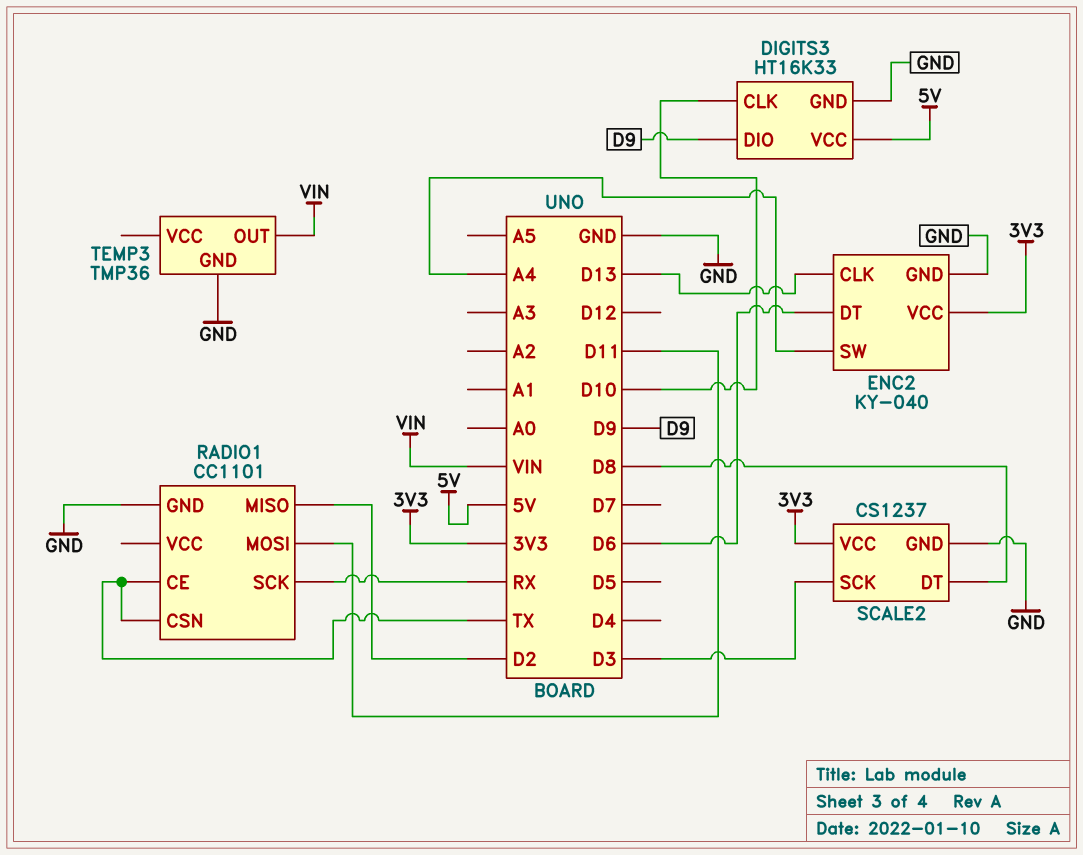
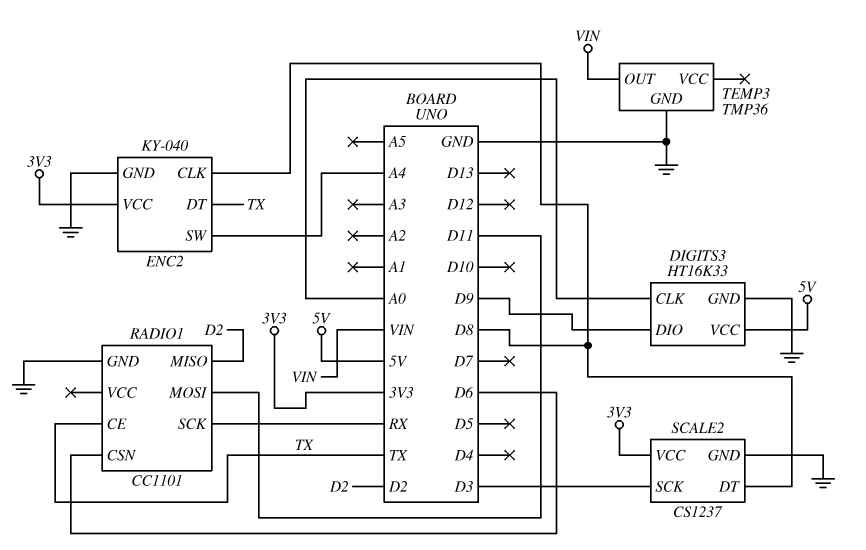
DIGITS3 pin CLK: D10 -> A0
ENC2 pin CLK: D13 -> D8
ENC2 pin DT: D6 -> TX
RADIO1 pin CSN: TX -> D6

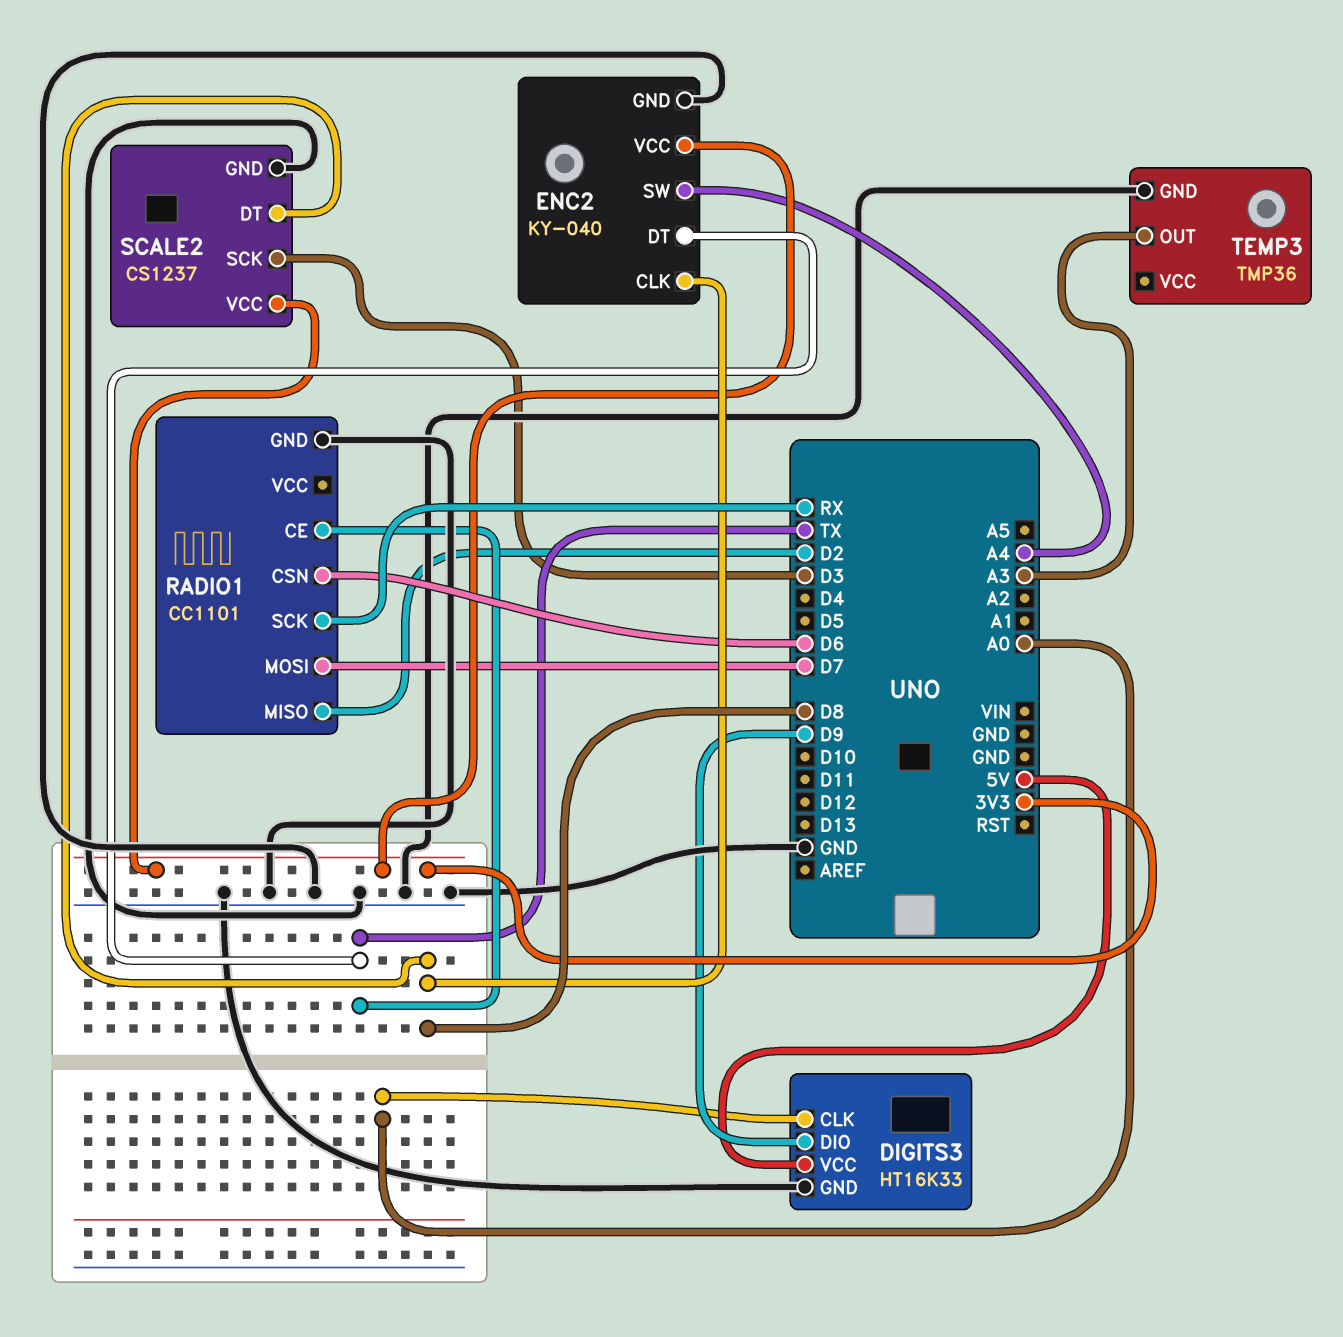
RADIO1 pin MOSI: D11 -> D7
TEMP3 pin OUT: VIN -> A3

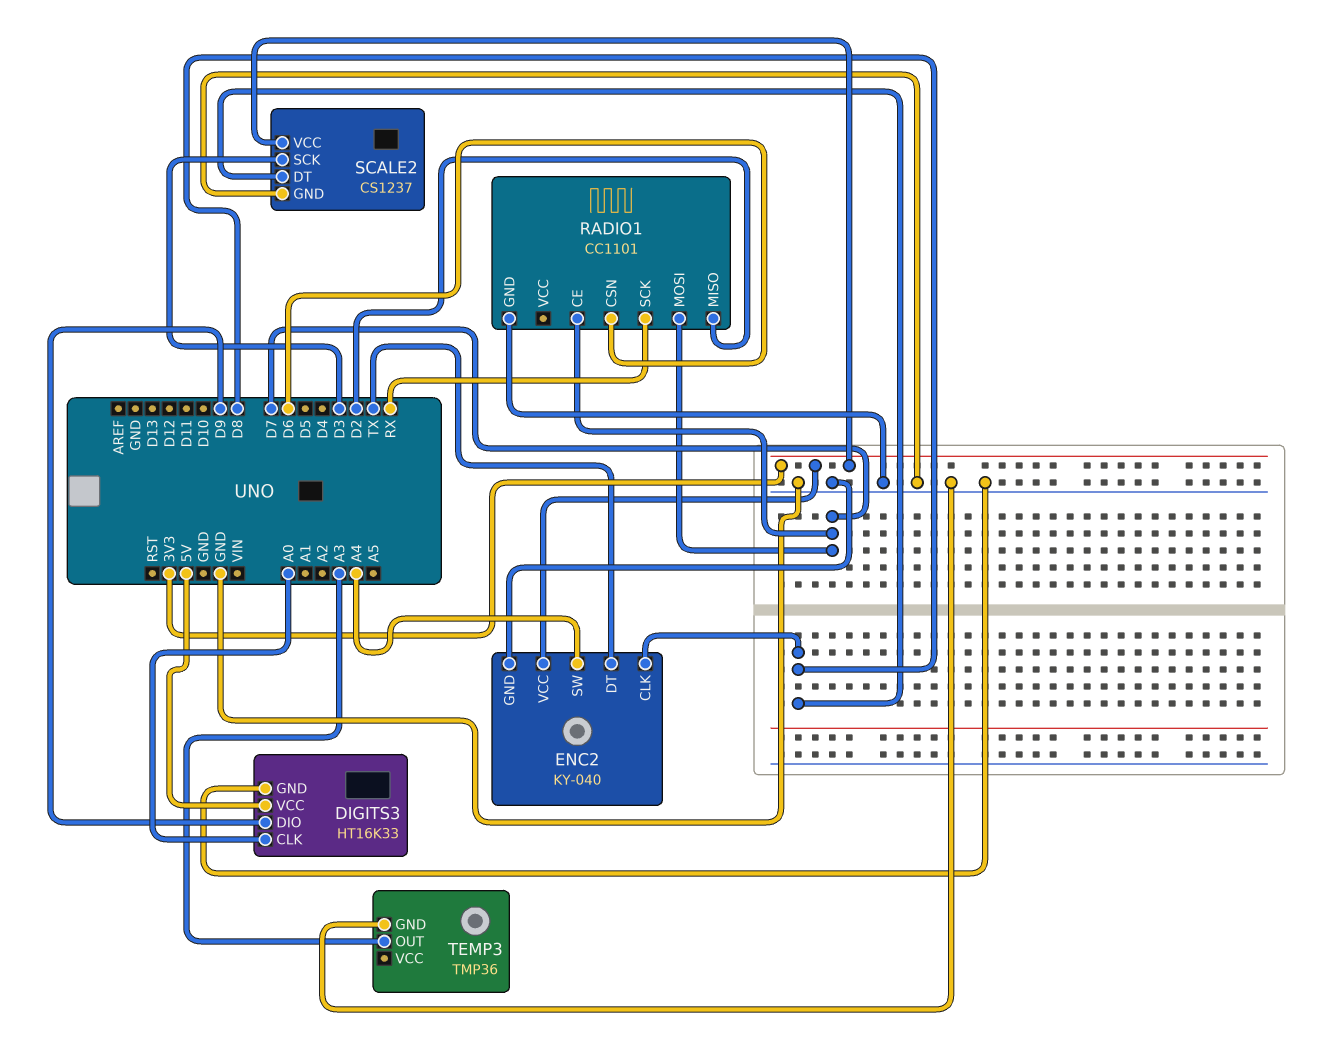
RADIO1 pin CE: TX -> D7

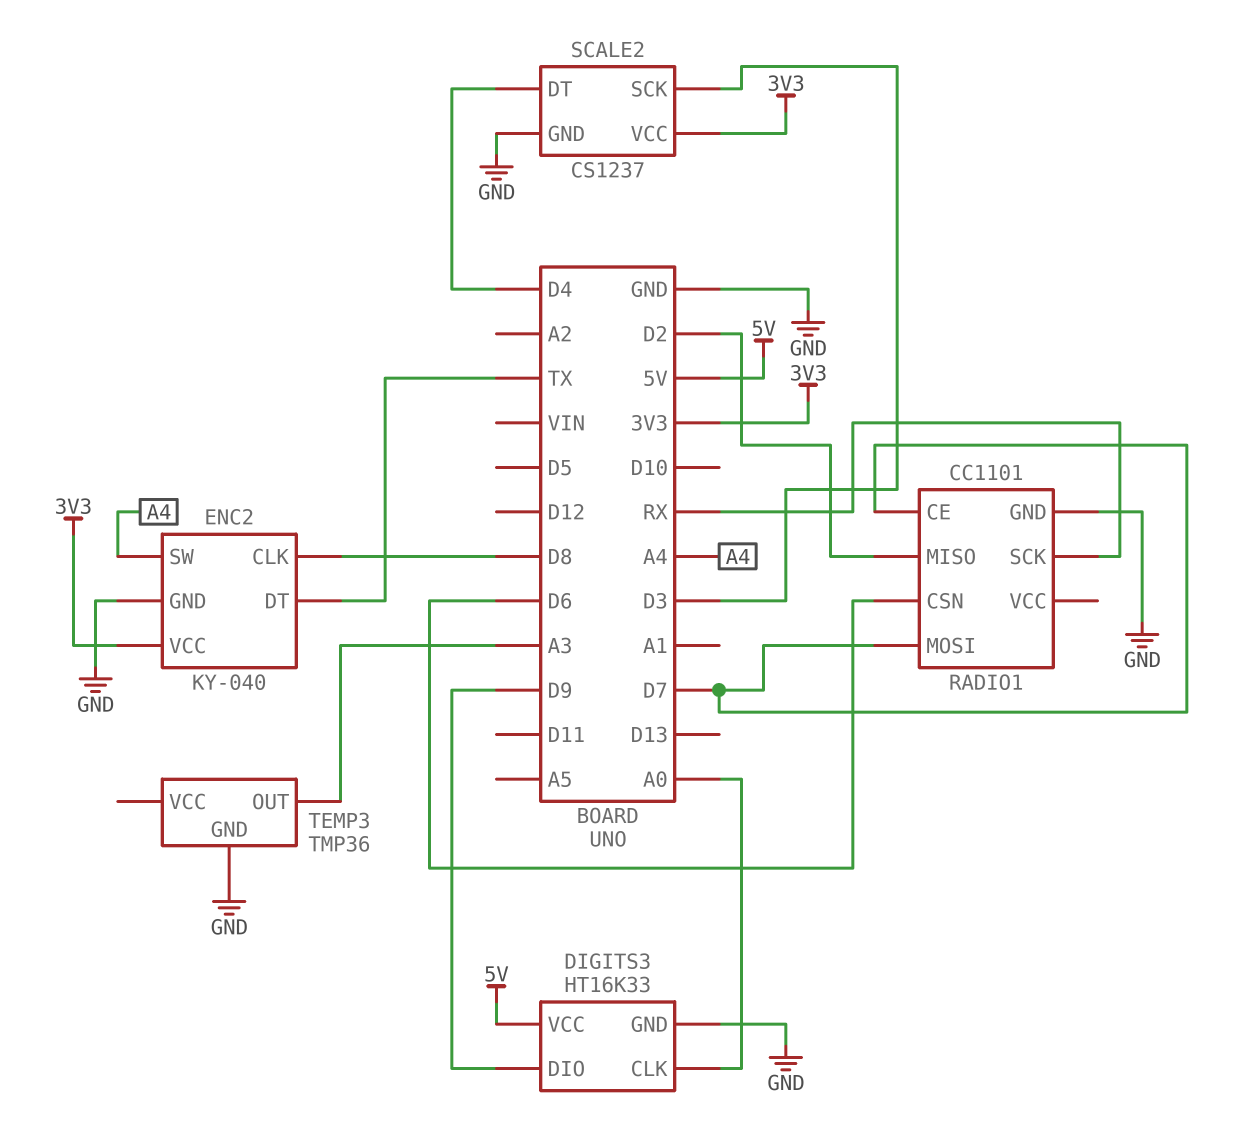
SCALE2 pin DT: D8 -> D4

